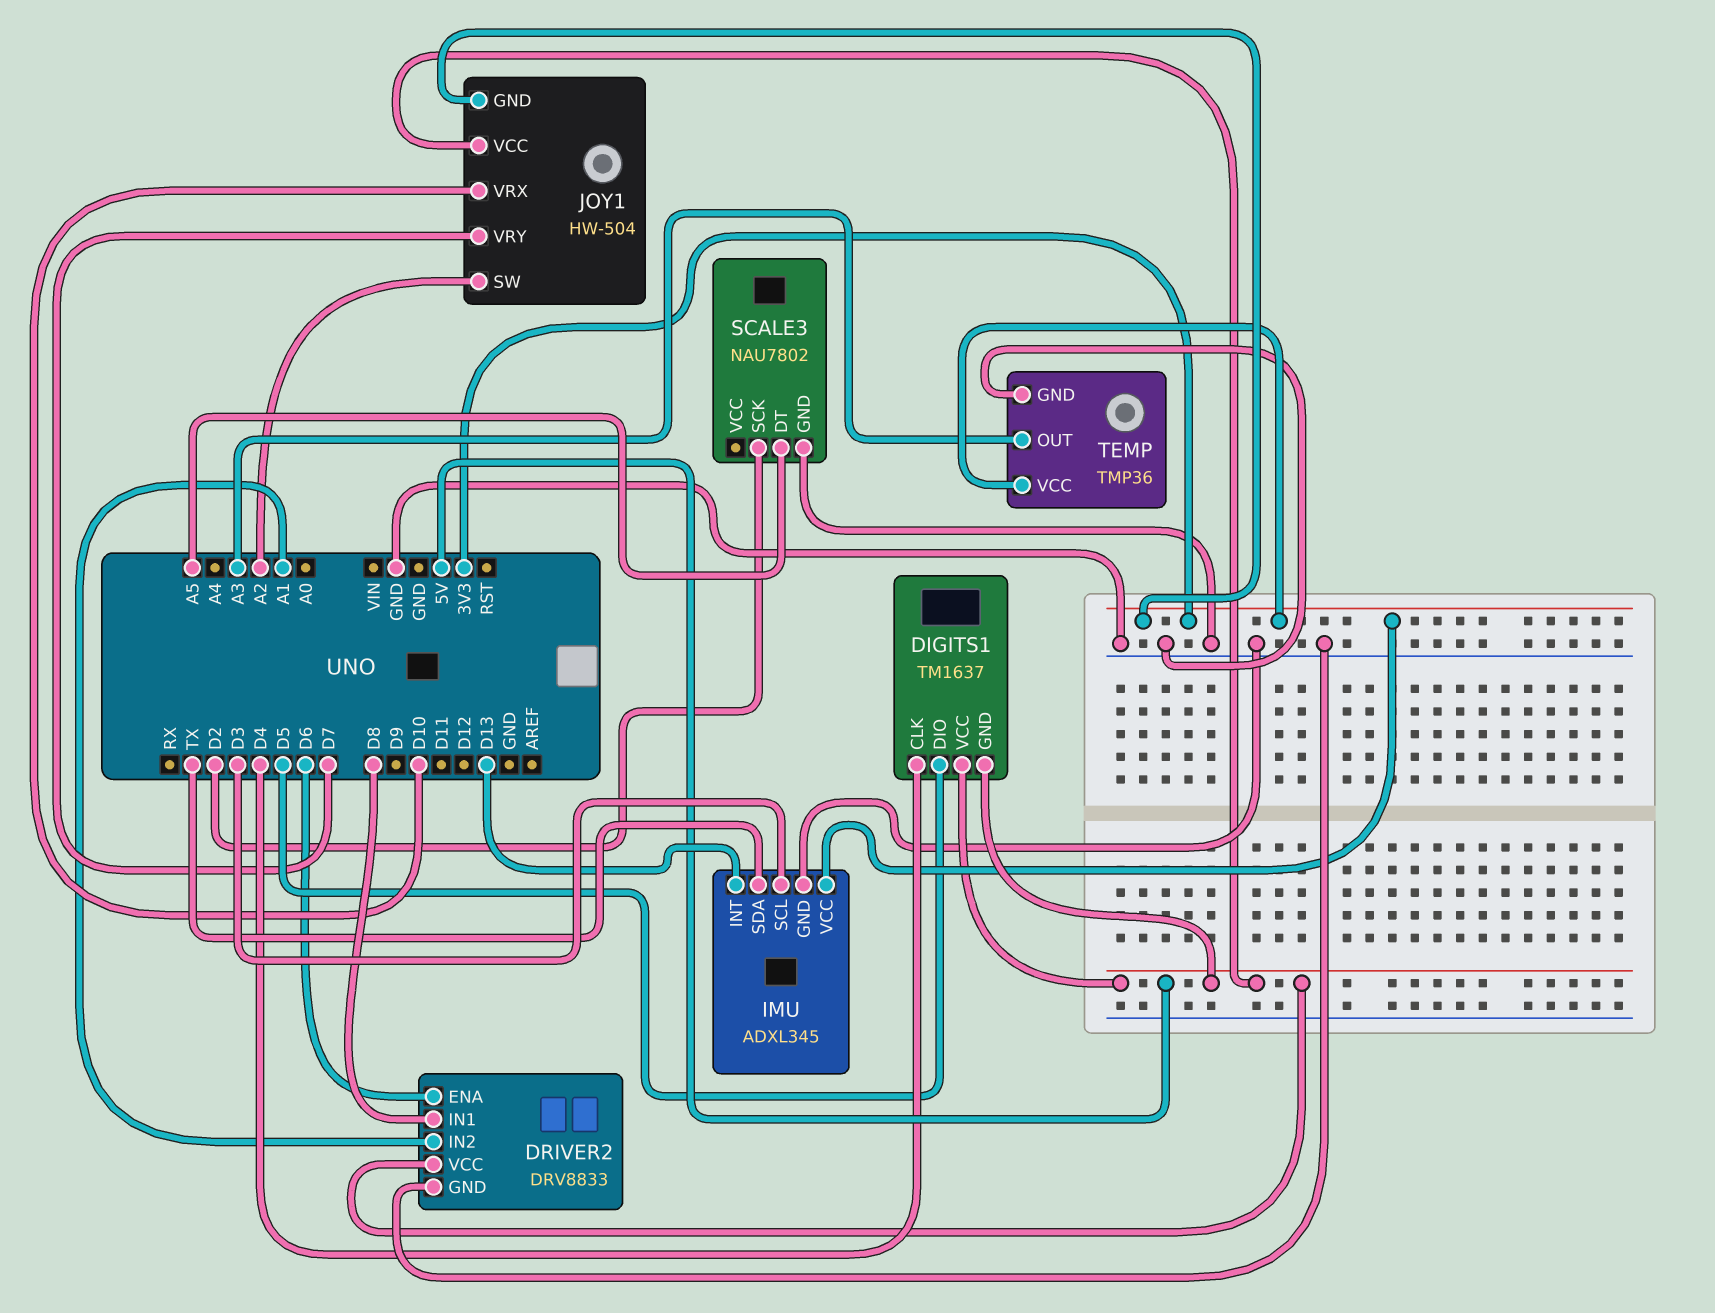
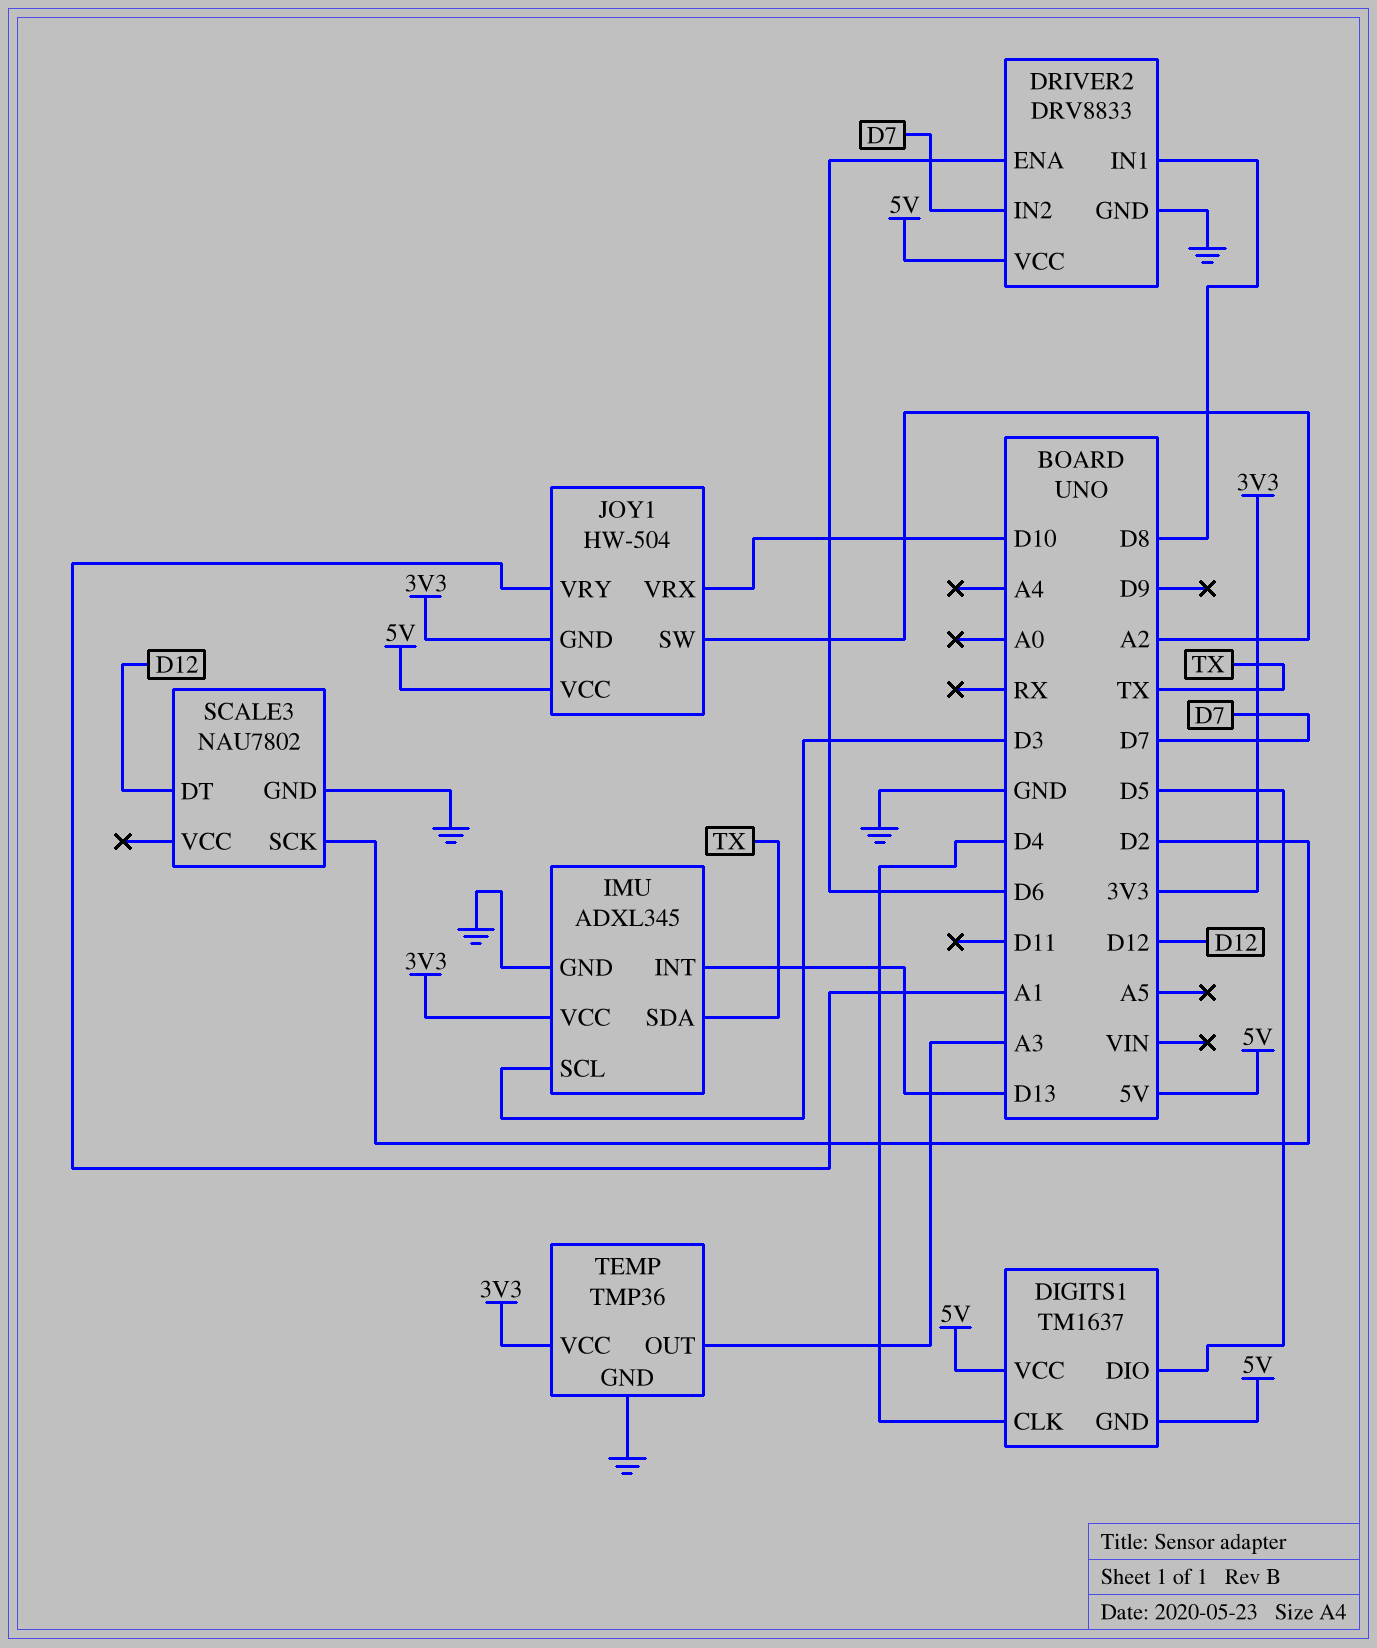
DRIVER2 pin IN2: A1 -> D7
JOY1 pin VRY: D7 -> A1
SCALE3 pin DT: A5 -> D12

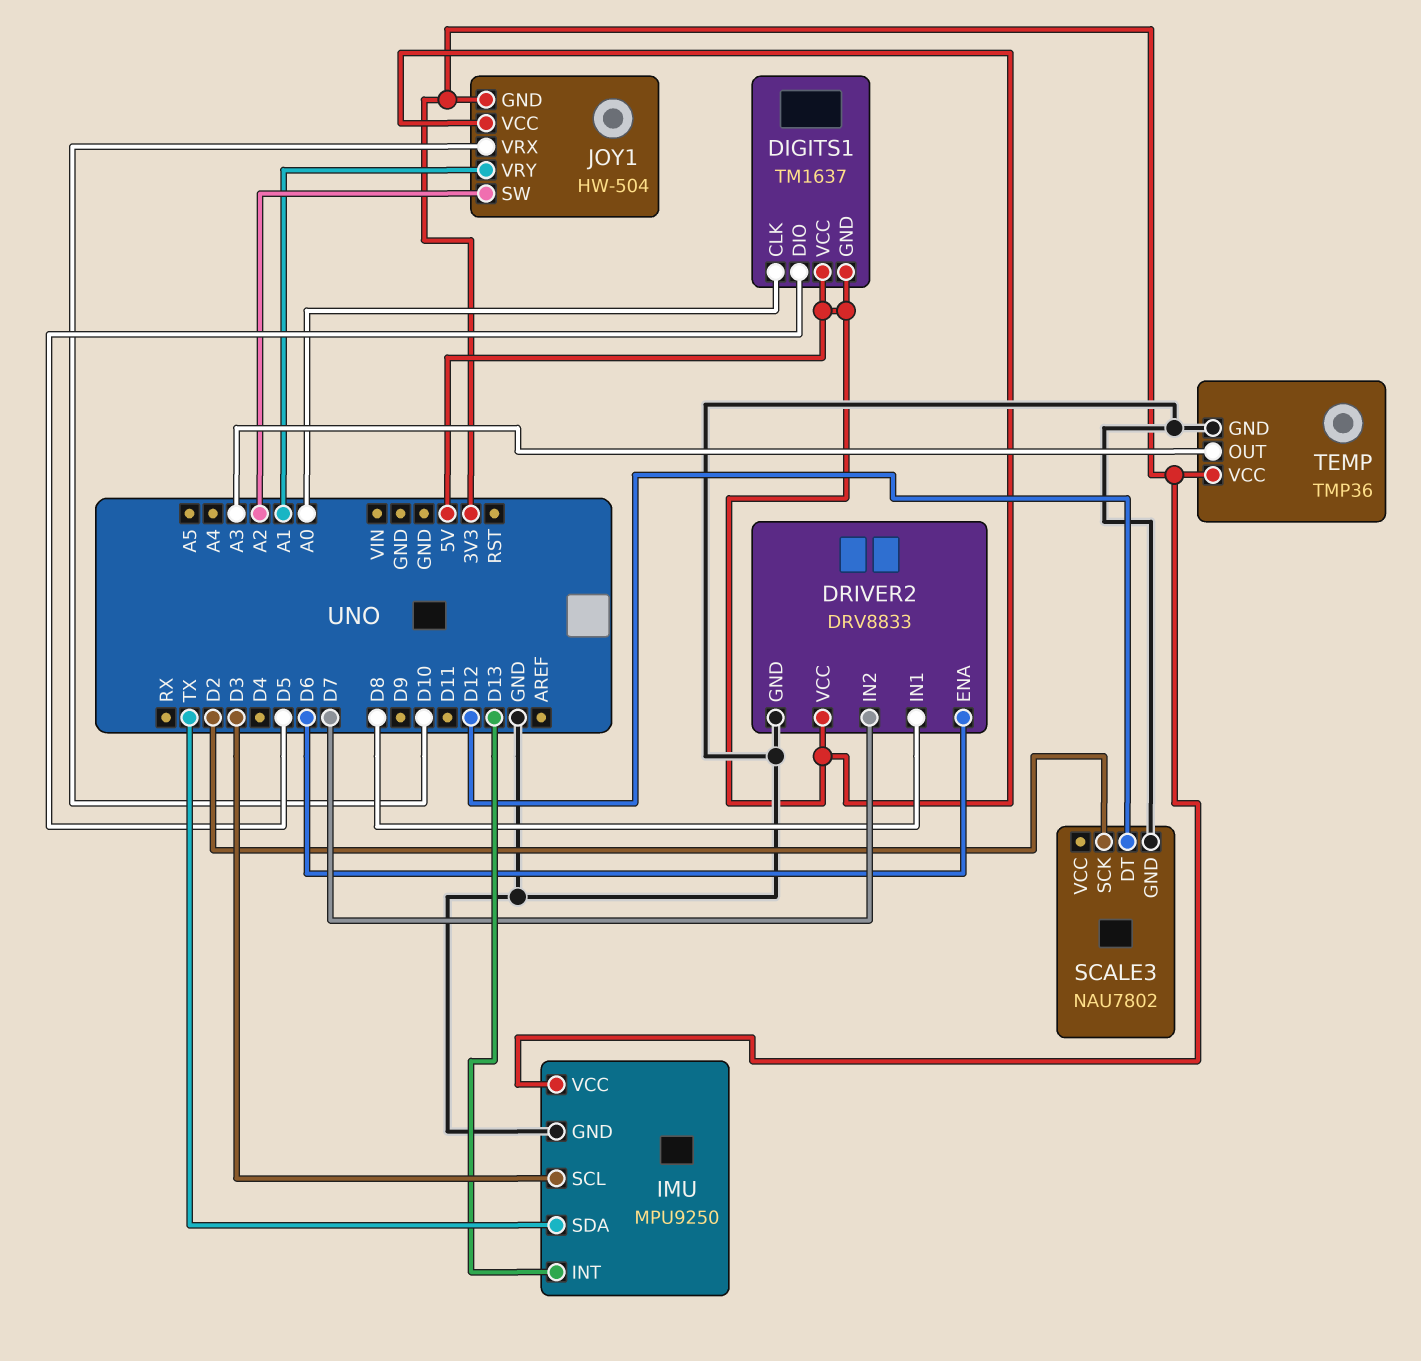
DIGITS1 pin CLK: D4 -> A0
IMU: ADXL345 -> MPU9250

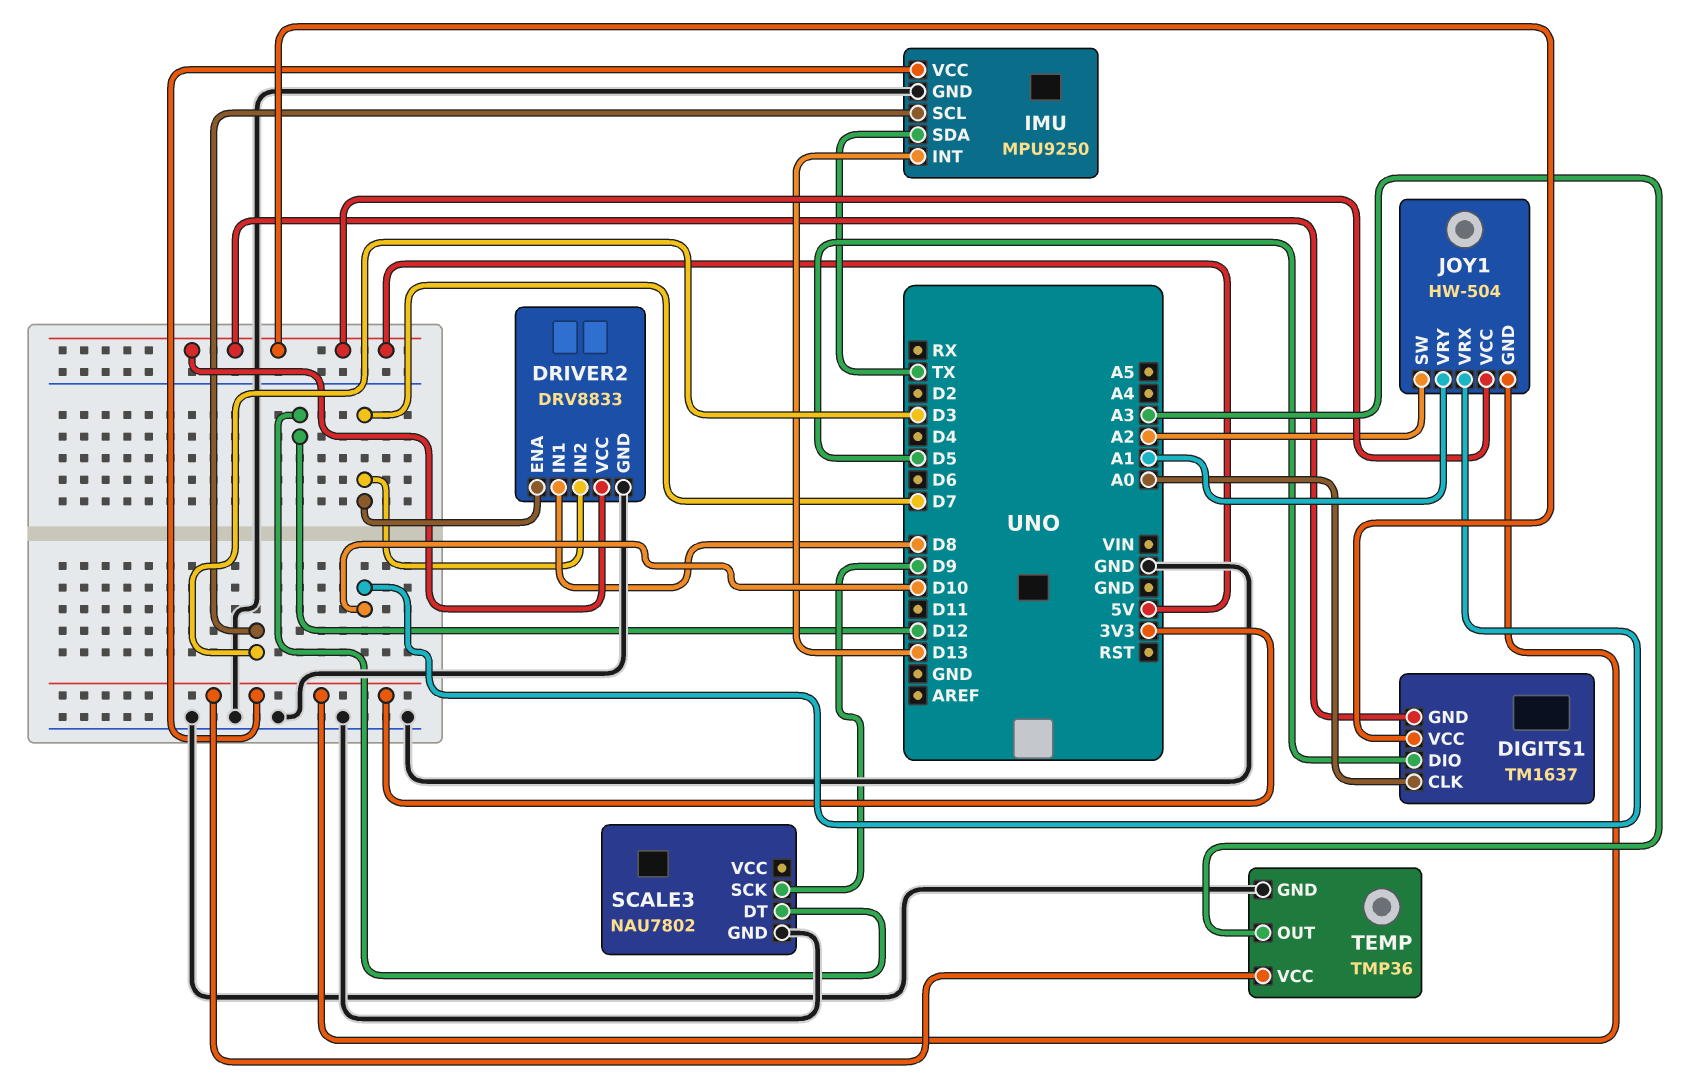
DRIVER2 pin ENA: D6 -> D7
SCALE3 pin SCK: D2 -> D9

